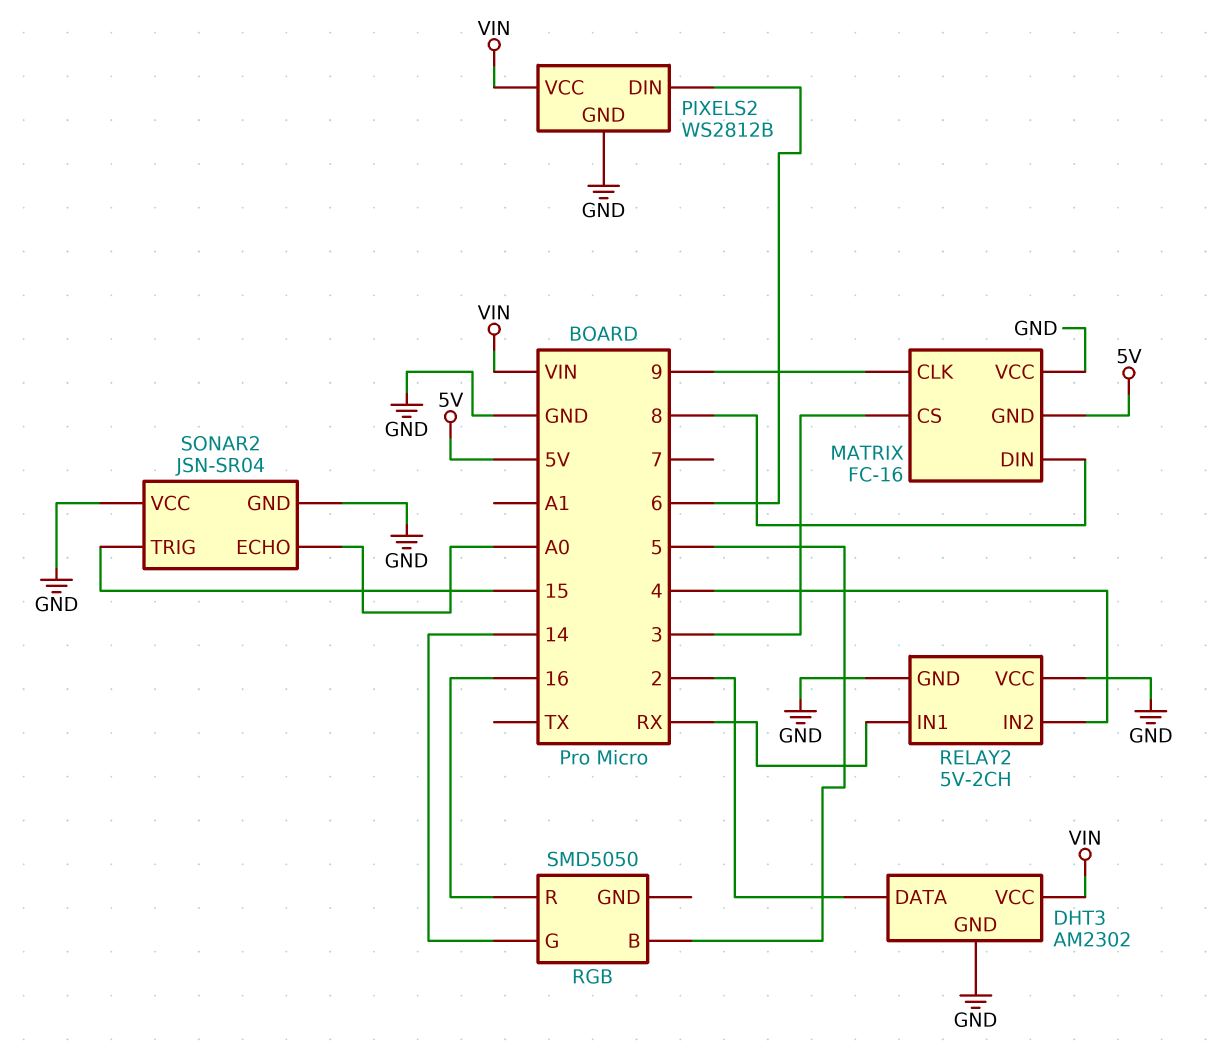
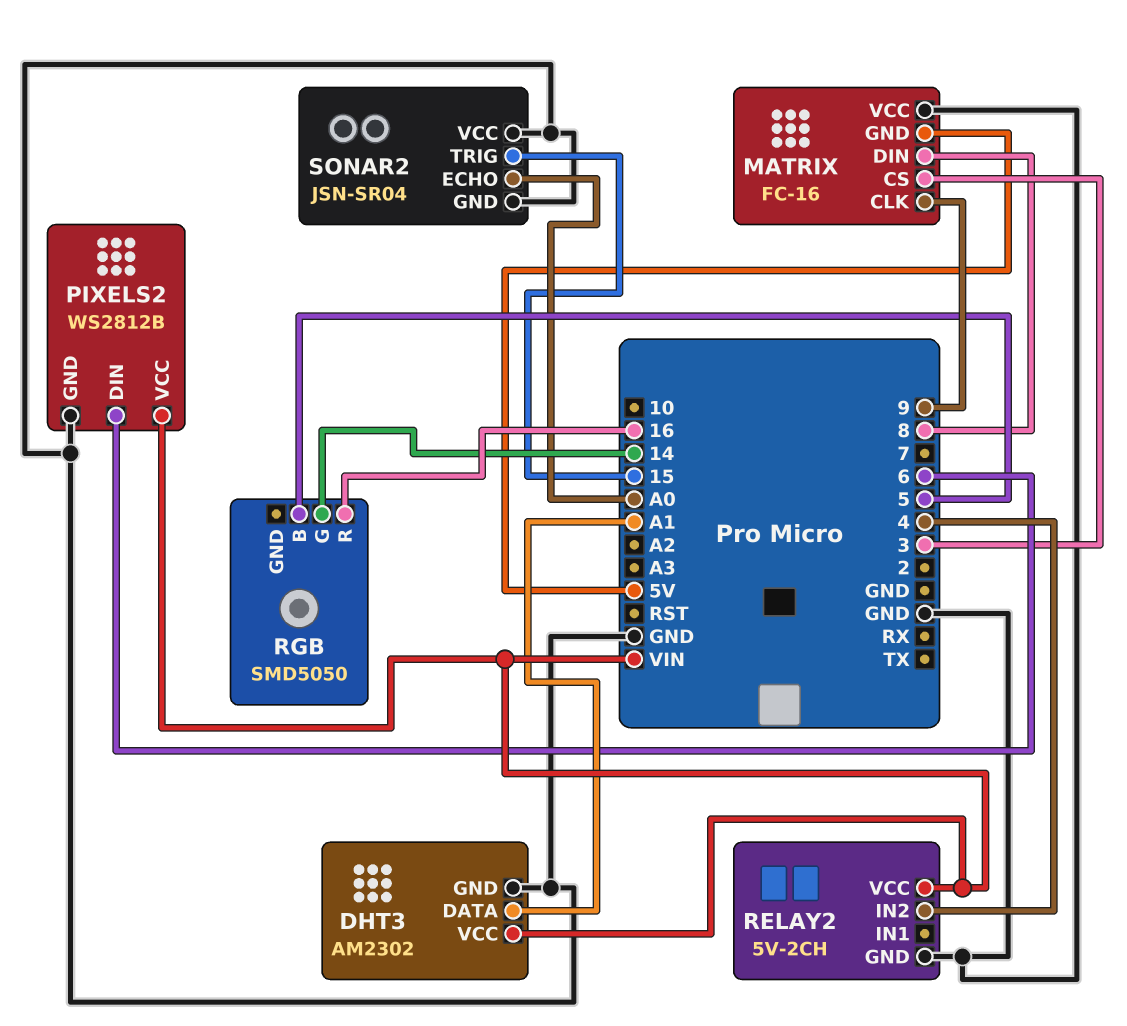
DHT3 pin DATA: 2 -> A1
RELAY2 pin IN1: RX -> none
RELAY2 pin VCC: GND -> VIN

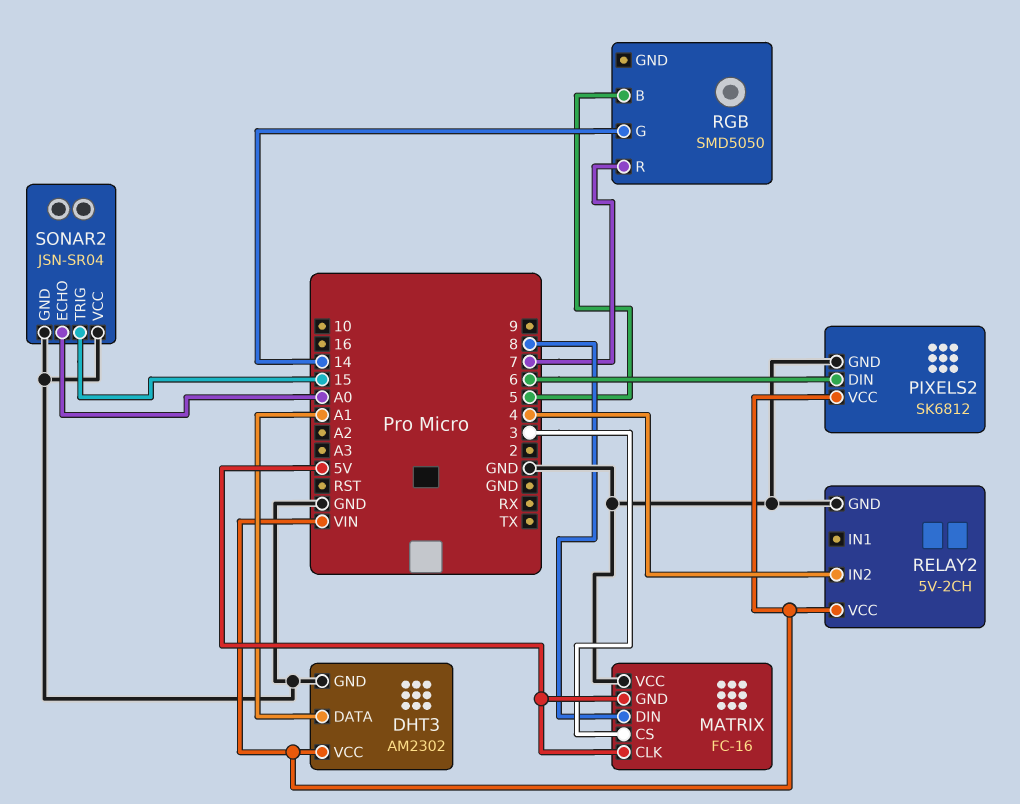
MATRIX pin CLK: 9 -> 5V
PIXELS2: WS2812B -> SK6812
RGB pin R: 16 -> 7

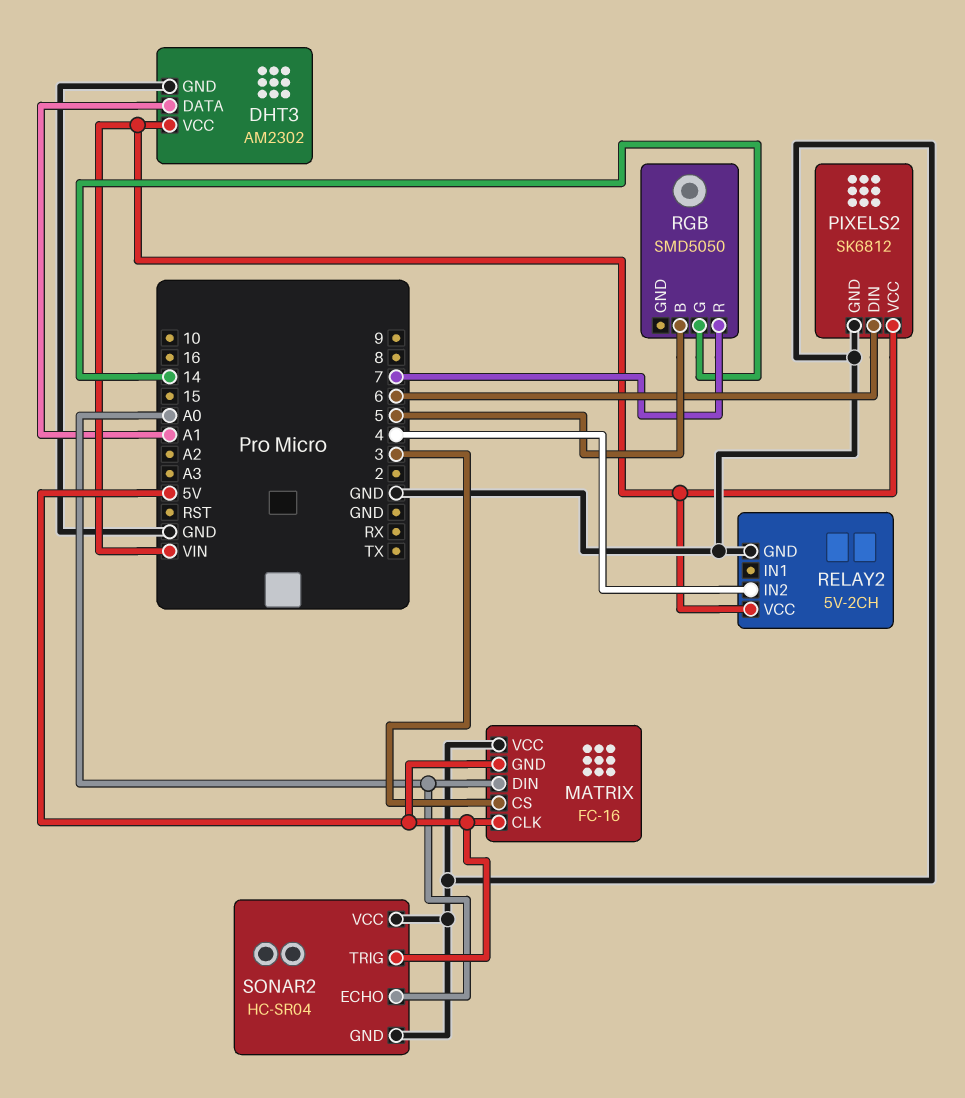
MATRIX pin DIN: 8 -> A0
SONAR2: JSN-SR04 -> HC-SR04
SONAR2 pin TRIG: 15 -> 5V

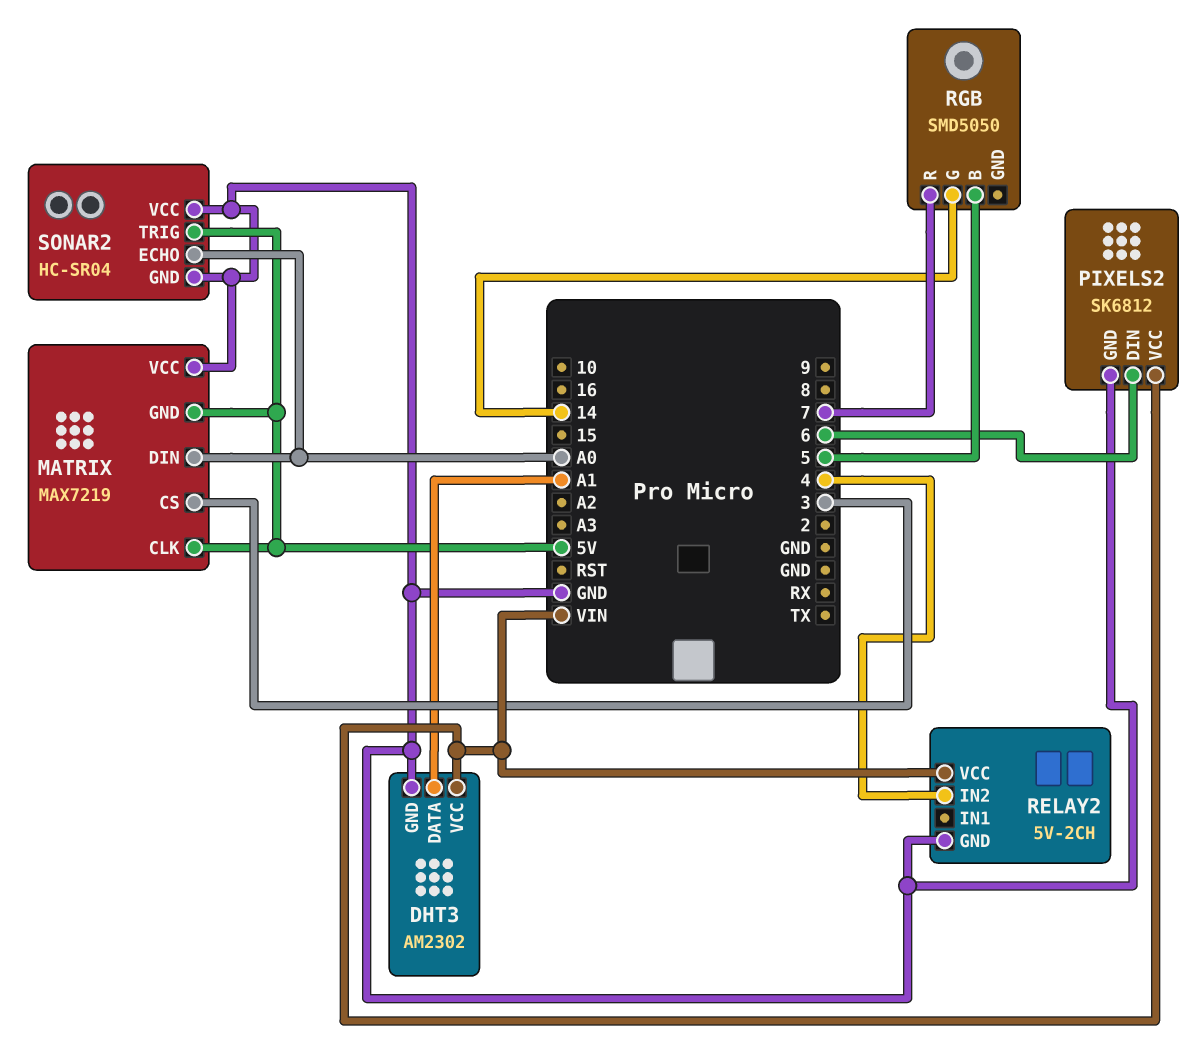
MATRIX: FC-16 -> MAX7219

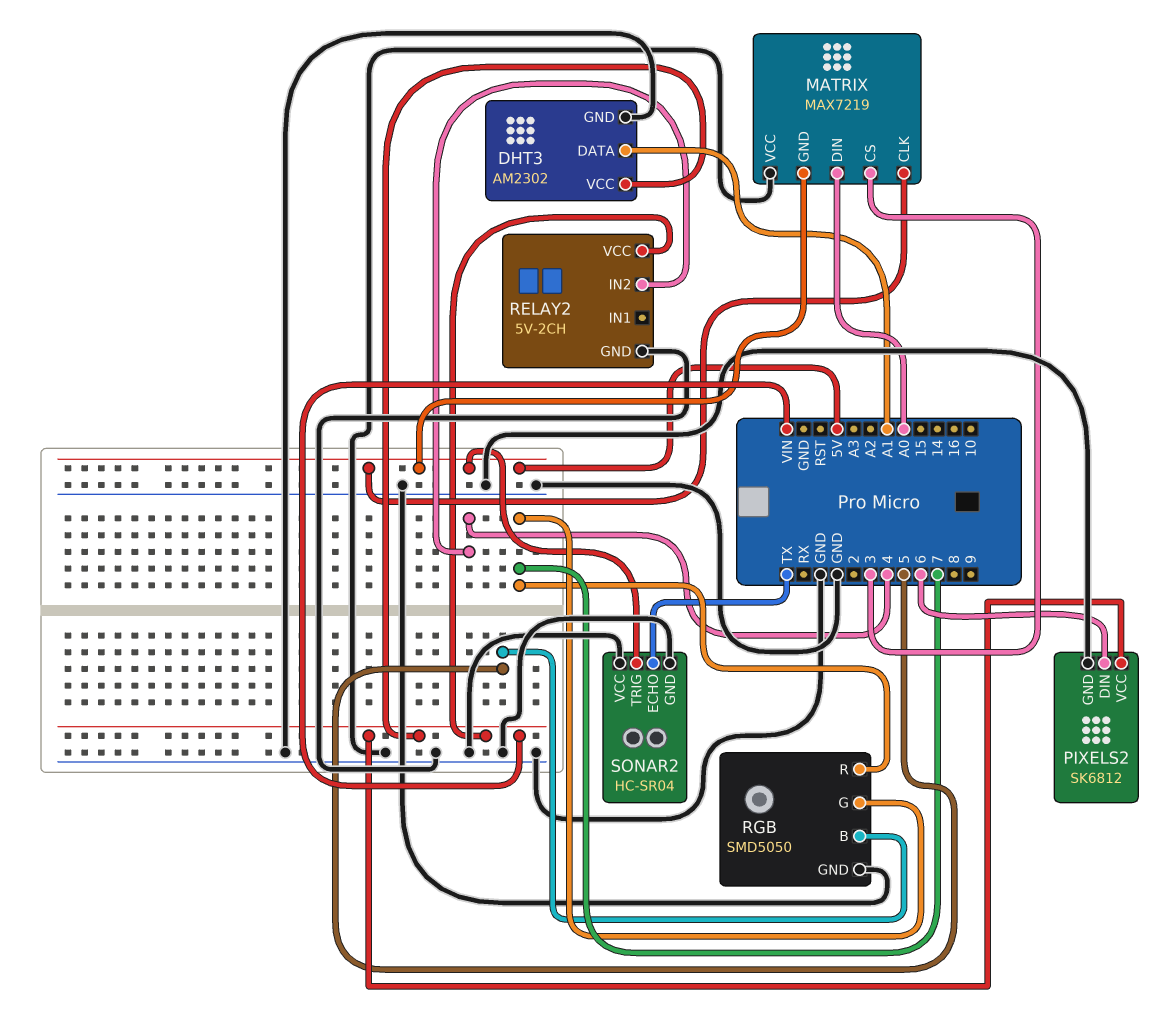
RGB pin G: 14 -> 7
RGB pin GND: none -> GND
SONAR2 pin ECHO: A0 -> TX

